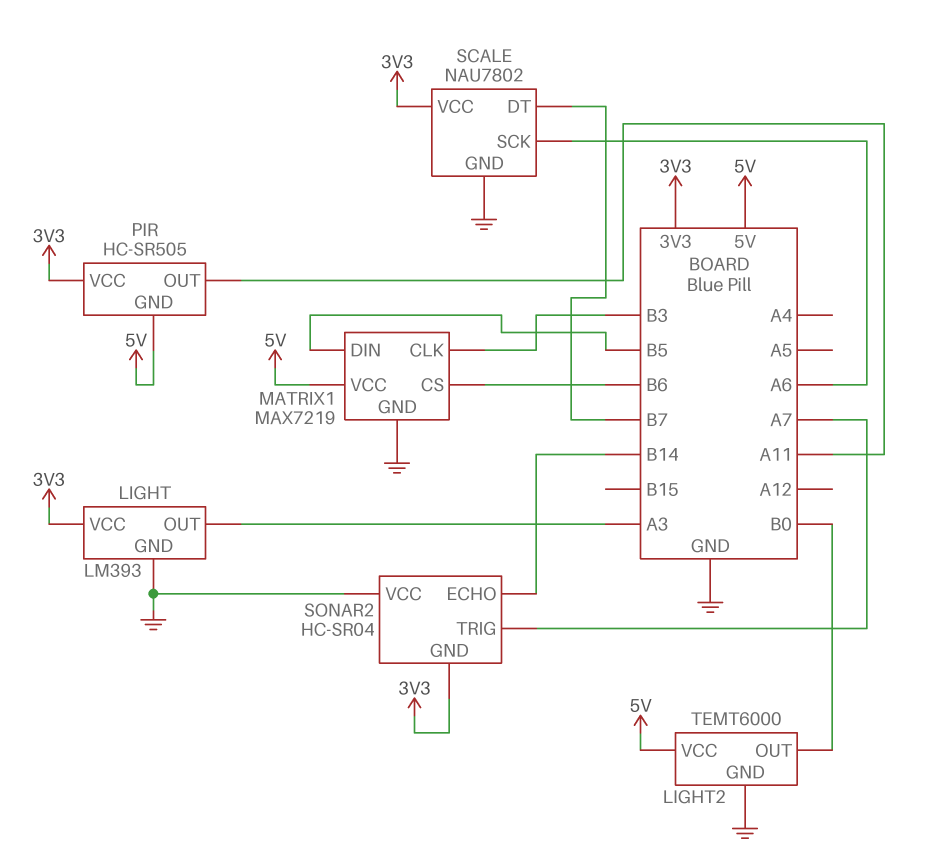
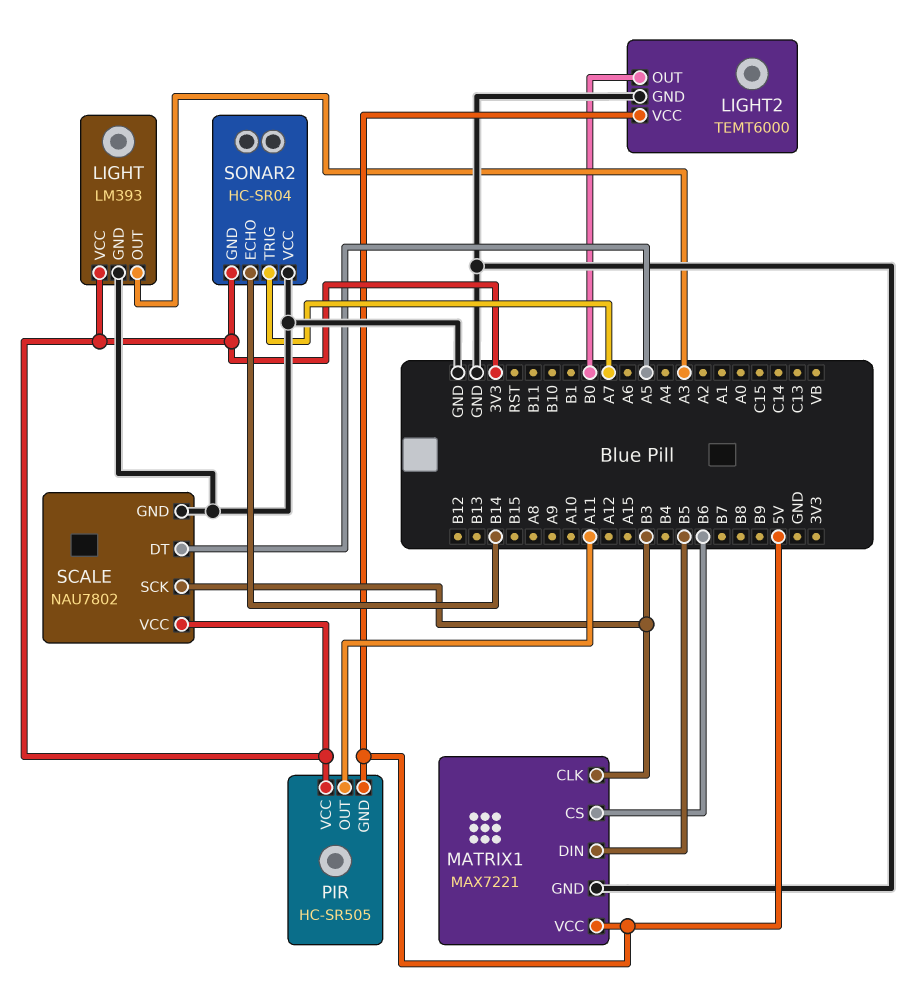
MATRIX1: MAX7219 -> MAX7221
SCALE pin DT: B7 -> A5
SCALE pin SCK: A6 -> B3

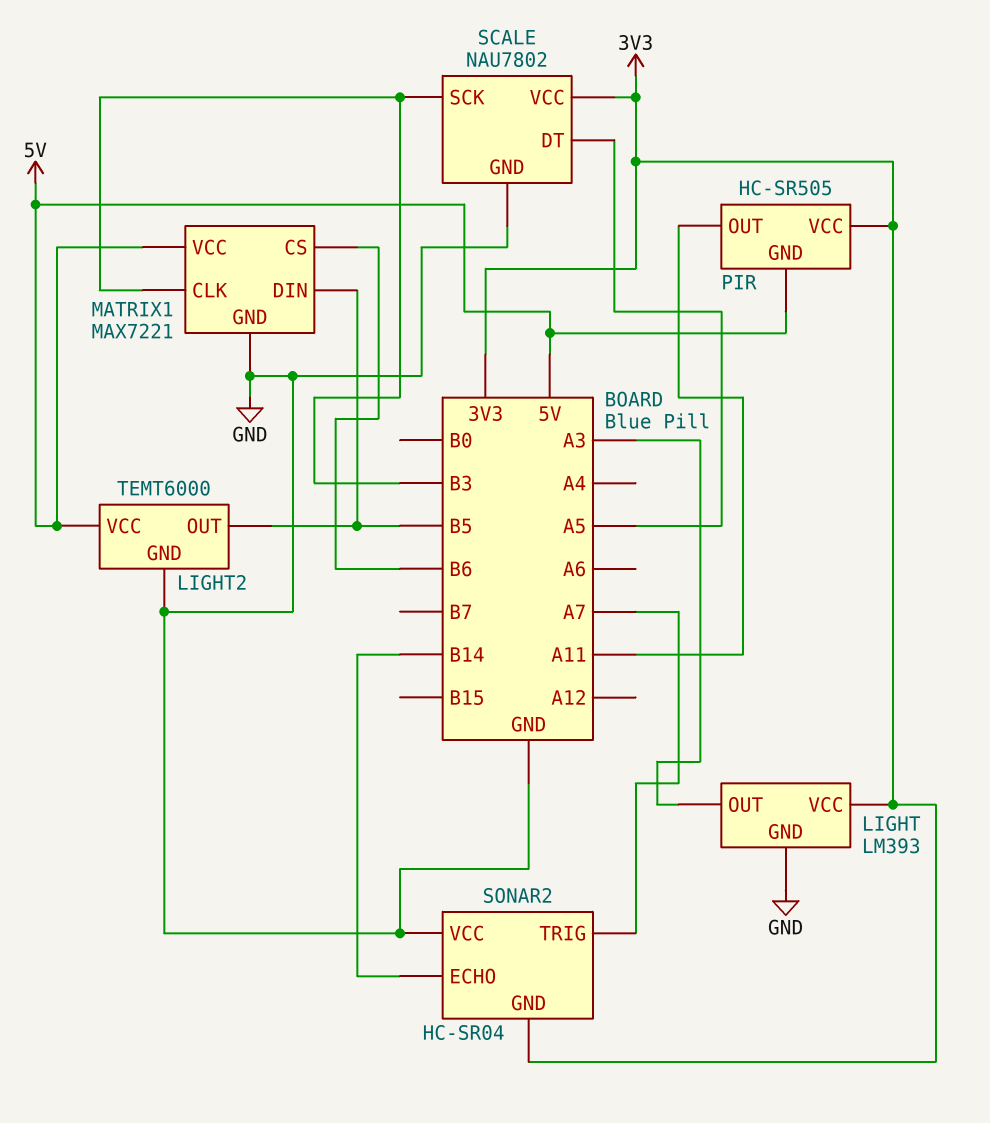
LIGHT2 pin OUT: B0 -> B5

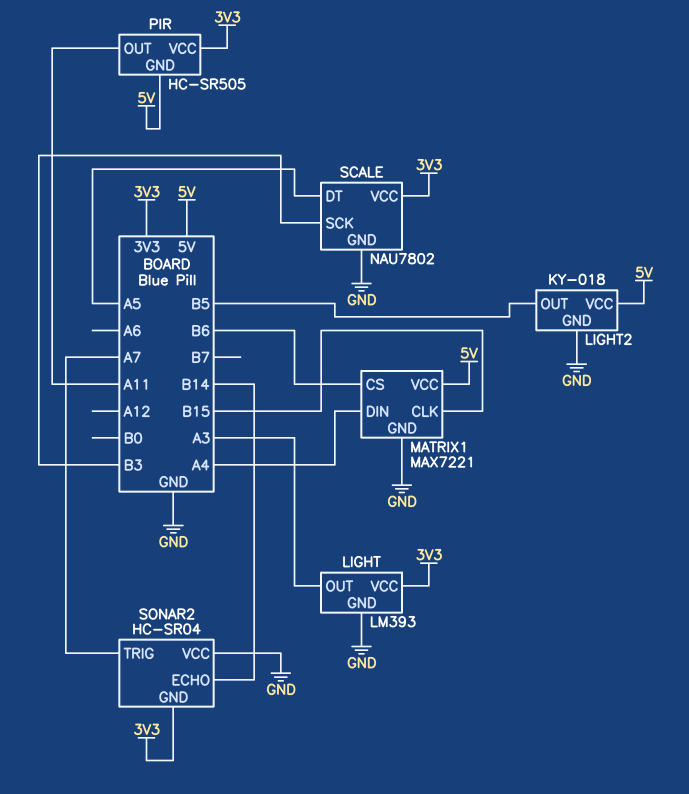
LIGHT2: TEMT6000 -> KY-018
MATRIX1 pin CLK: B3 -> B15
MATRIX1 pin DIN: B5 -> A4

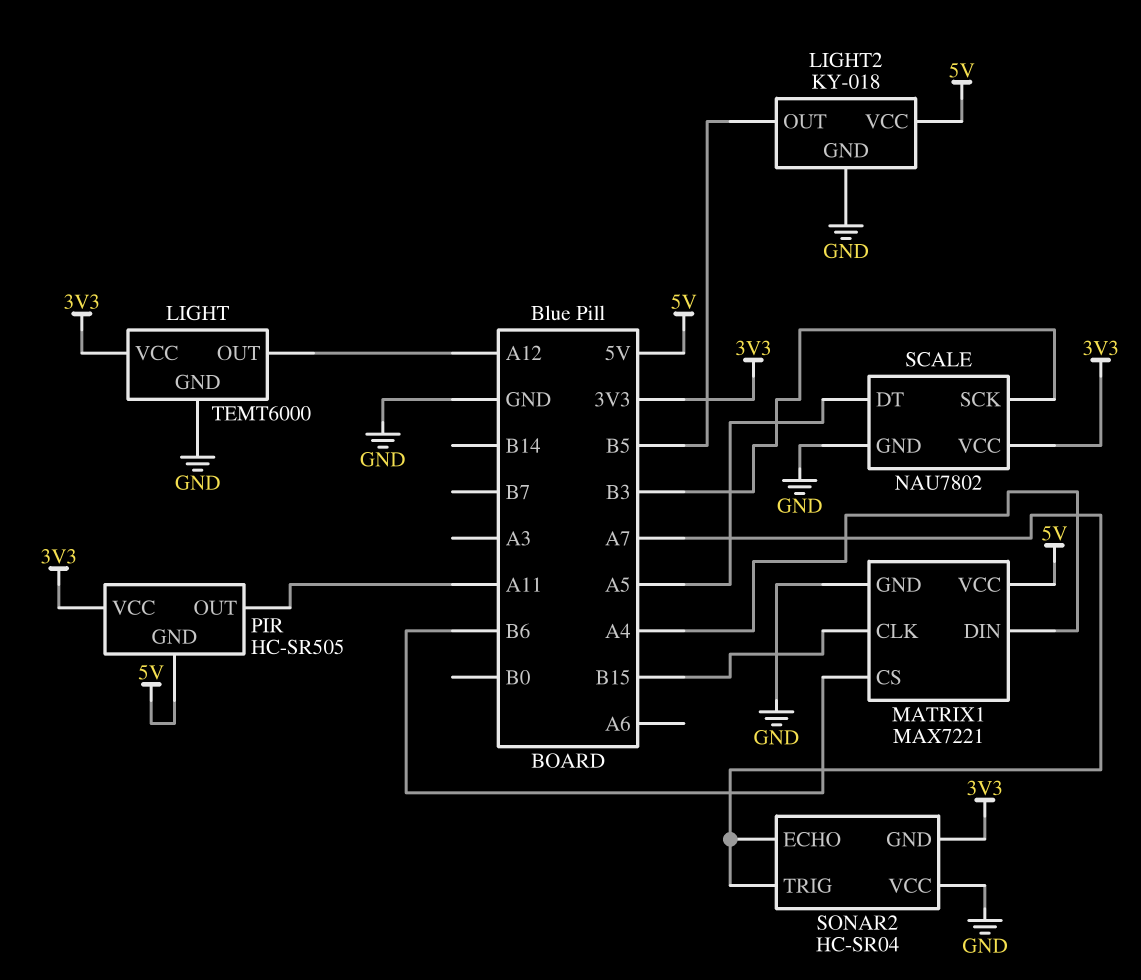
LIGHT: LM393 -> TEMT6000
LIGHT pin OUT: A3 -> A12
SONAR2 pin ECHO: B14 -> A7

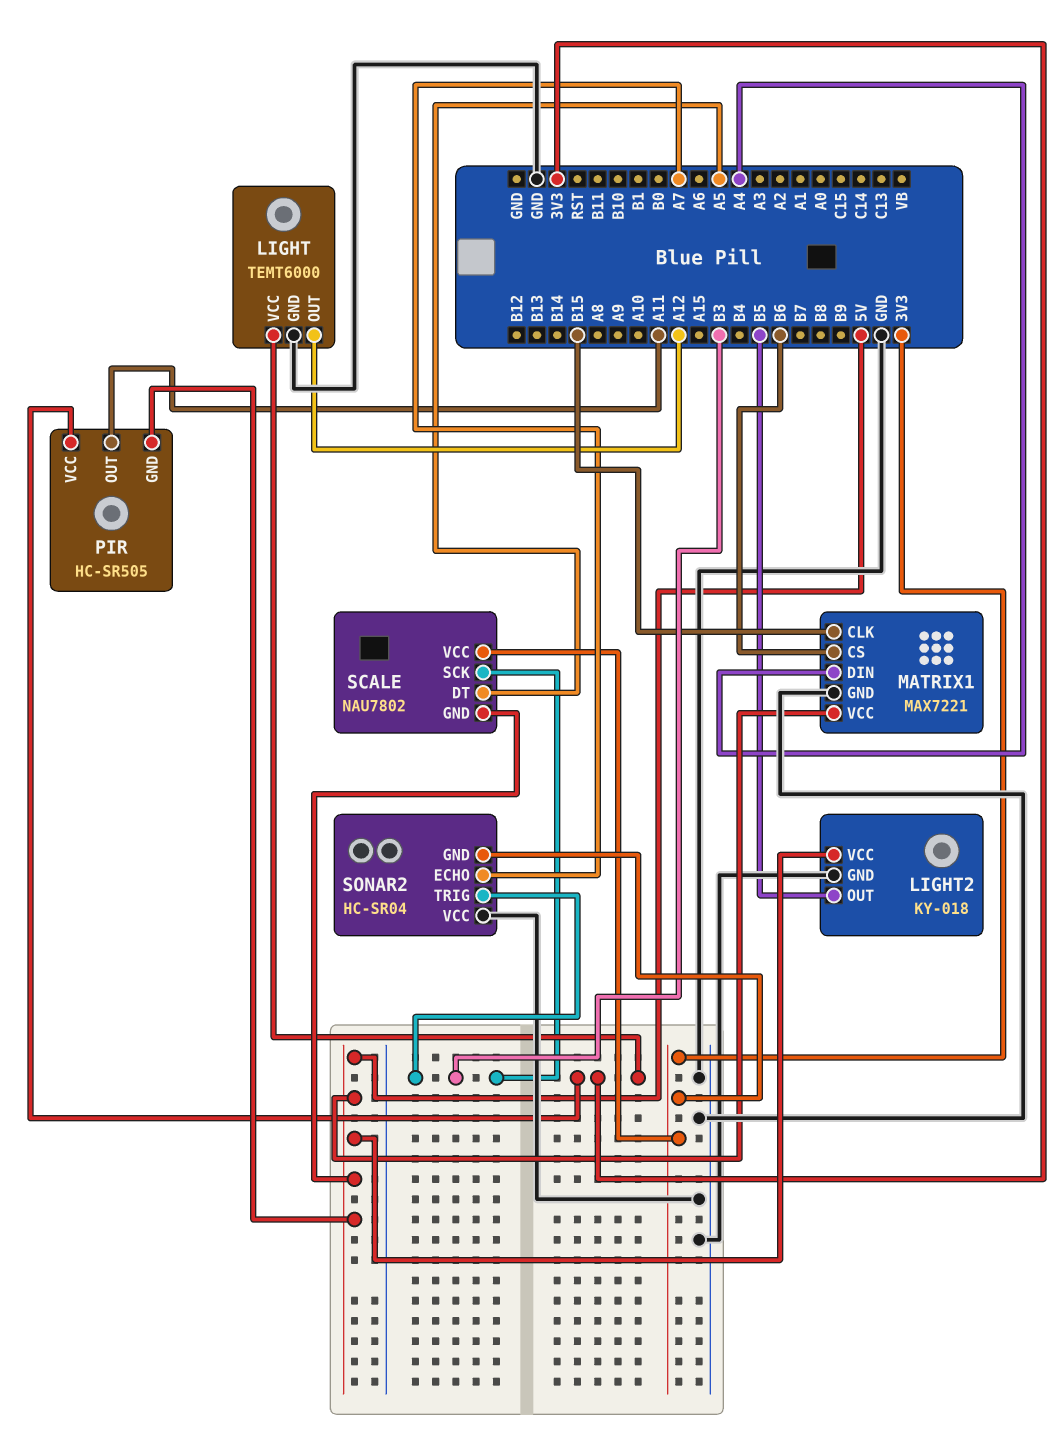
SCALE pin GND: GND -> 5V
SONAR2 pin TRIG: A7 -> B3

